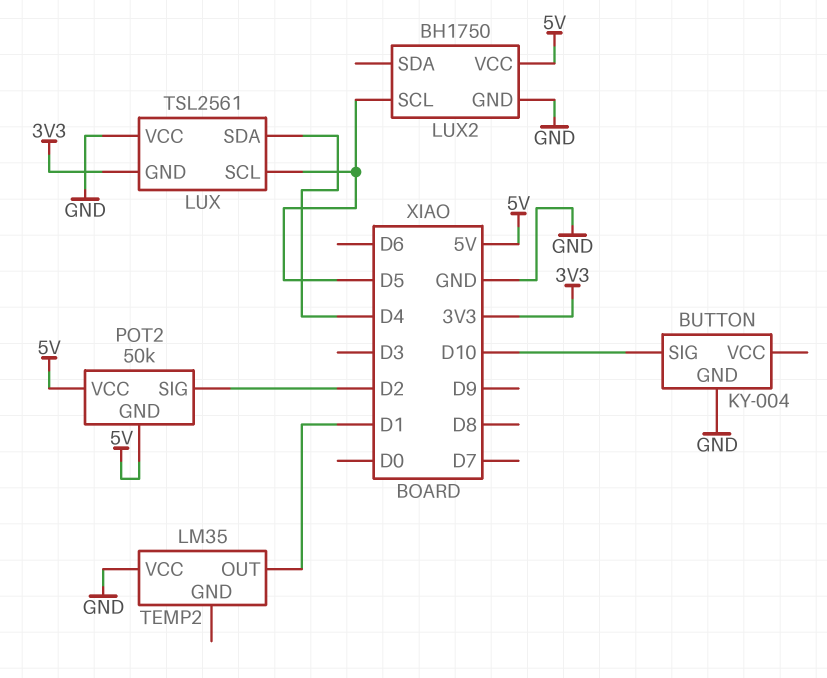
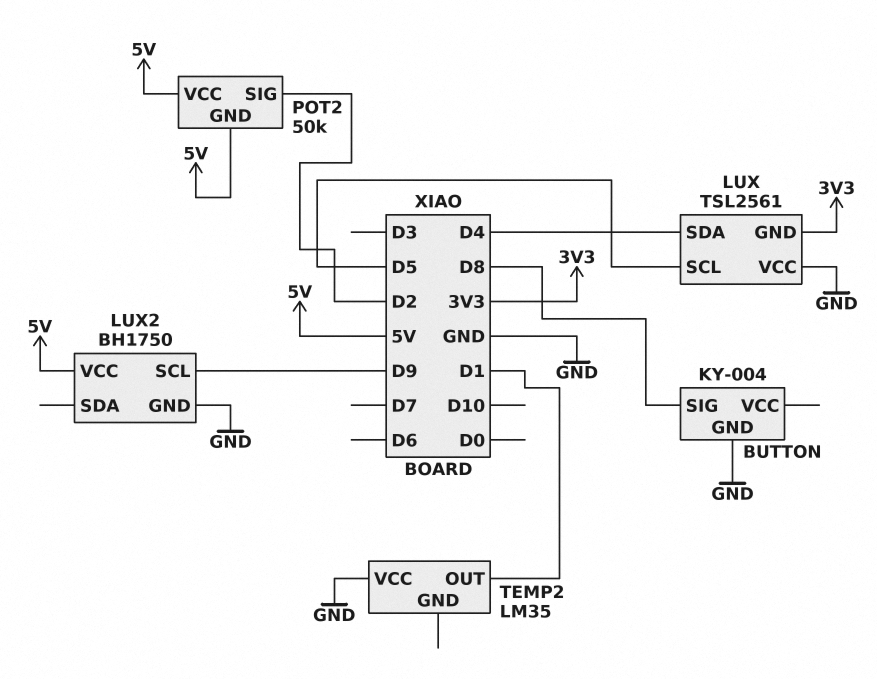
BUTTON pin SIG: D10 -> D8
LUX2 pin SCL: D5 -> D9

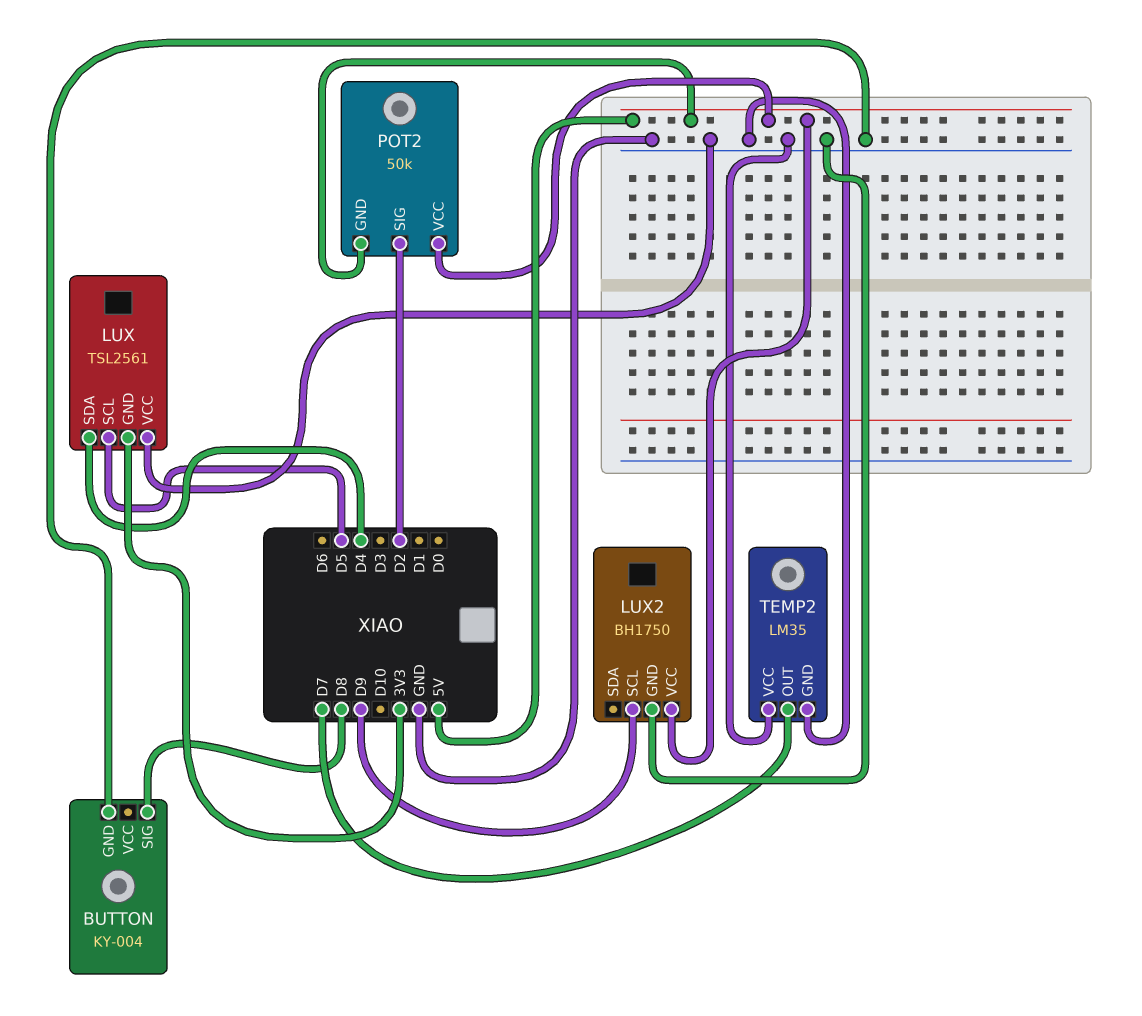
TEMP2 pin GND: none -> GND
TEMP2 pin OUT: D1 -> D7

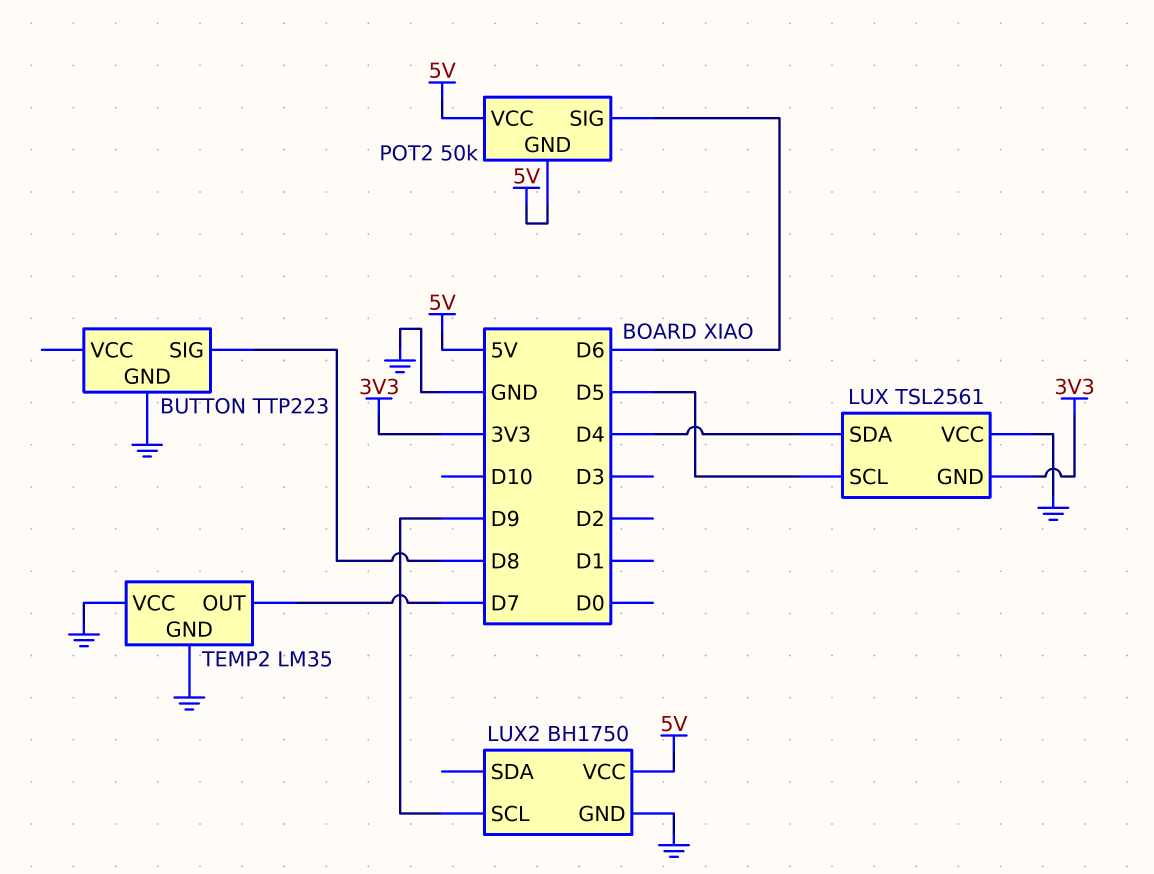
BUTTON: KY-004 -> TTP223
POT2 pin SIG: D2 -> D6

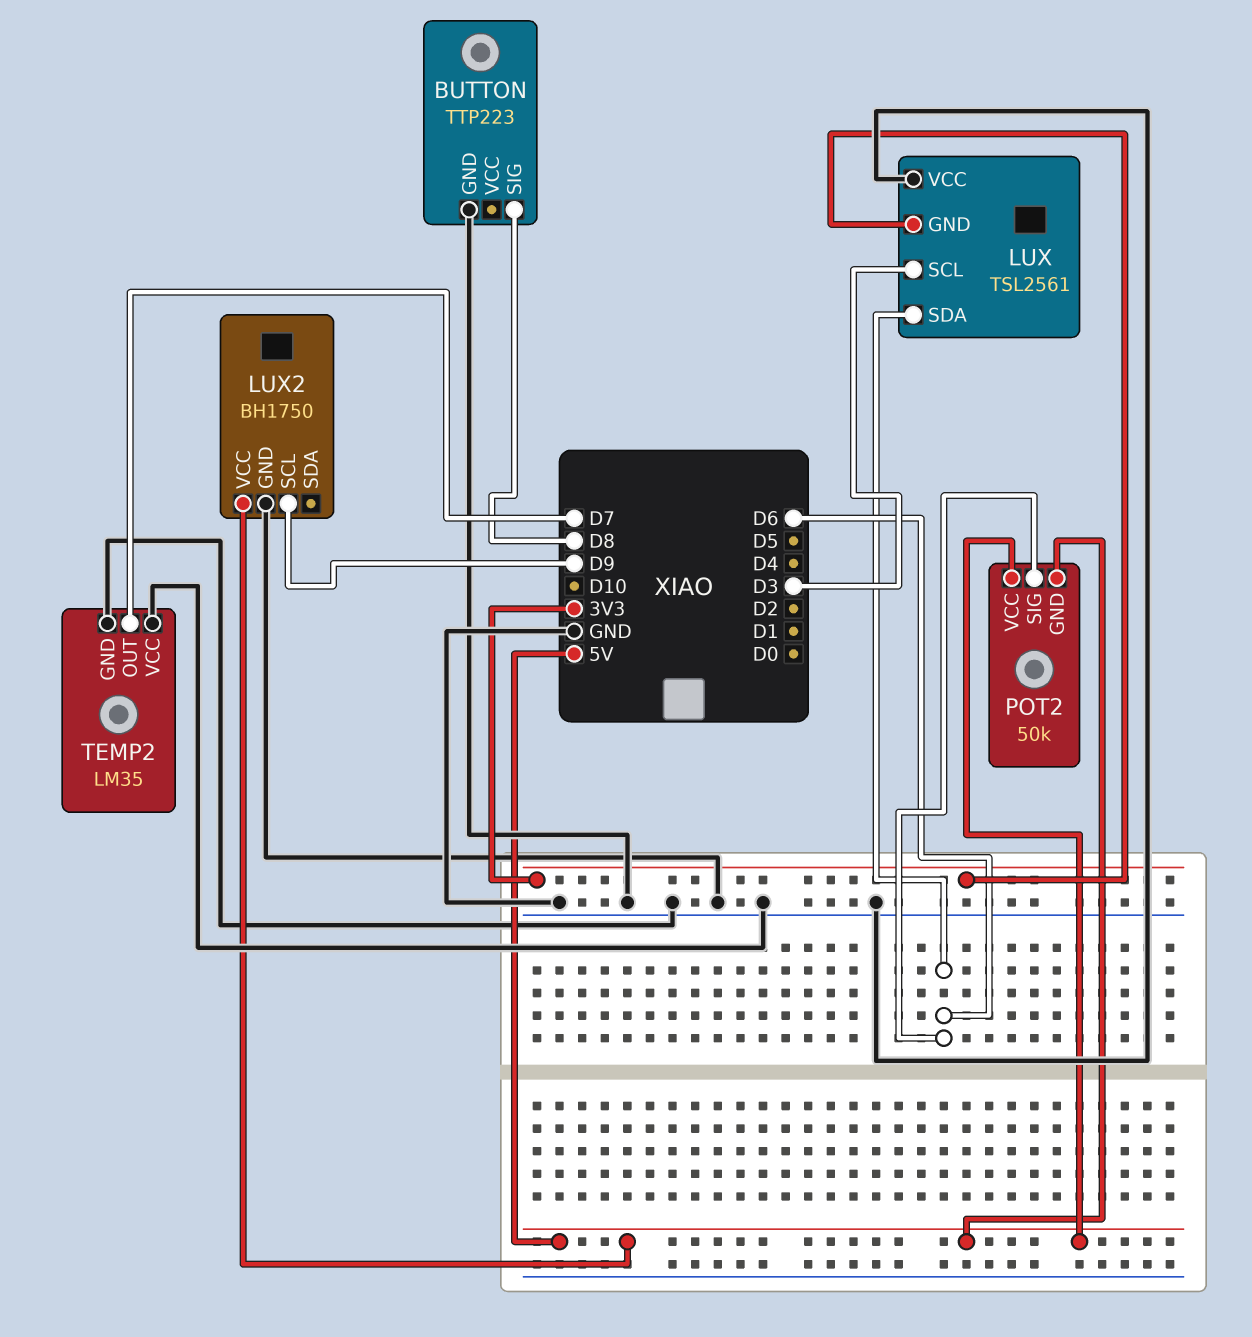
LUX pin SCL: D5 -> D3
LUX pin SDA: D4 -> D6

